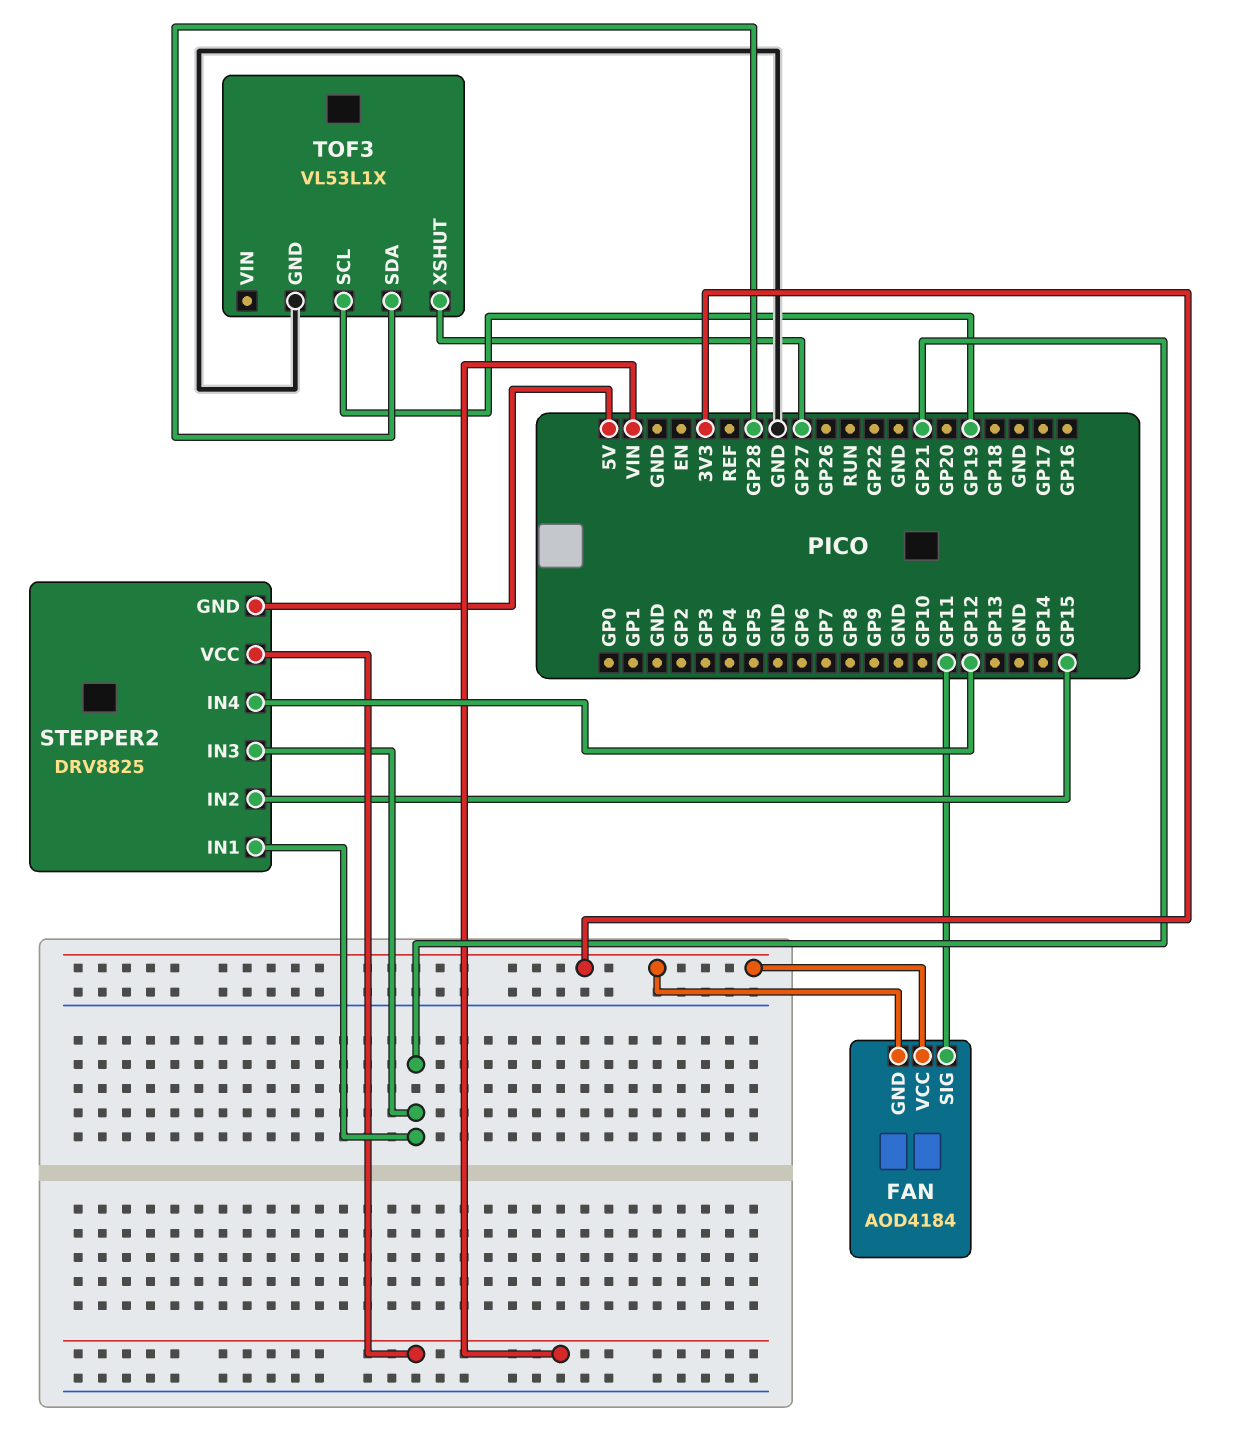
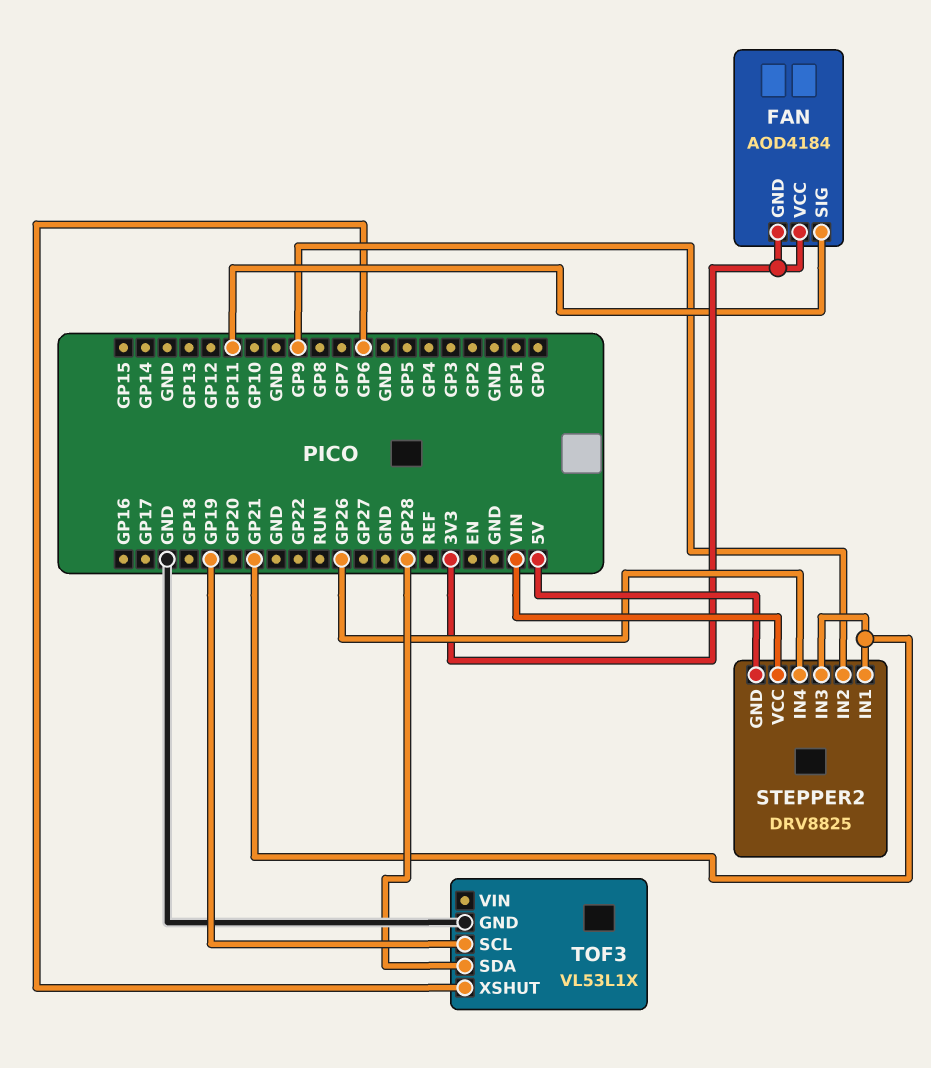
STEPPER2 pin IN2: GP15 -> GP9
STEPPER2 pin IN4: GP12 -> GP26
TOF3 pin XSHUT: GP27 -> GP6

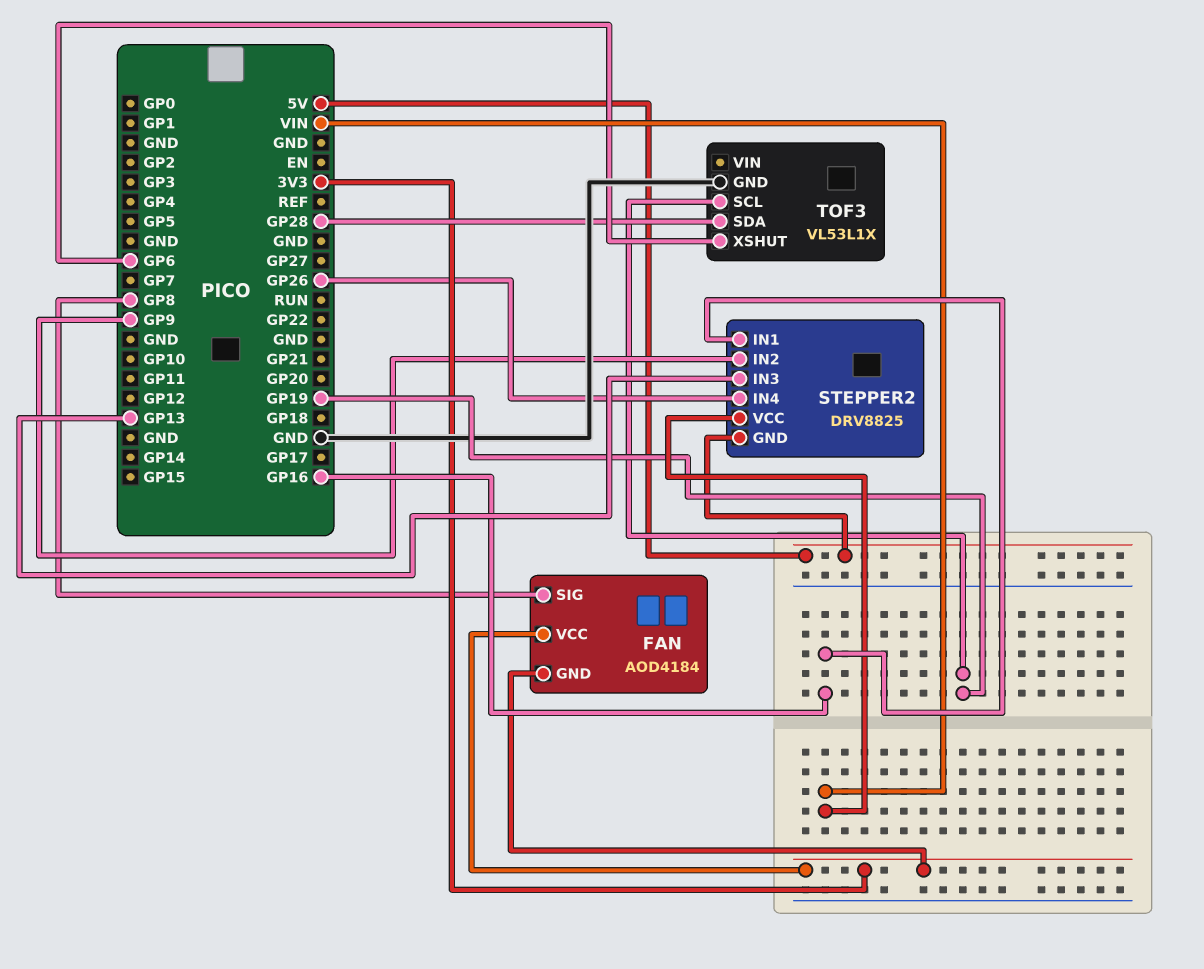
FAN pin SIG: GP11 -> GP8
STEPPER2 pin IN1: GP21 -> GP16
STEPPER2 pin IN3: GP21 -> GP13

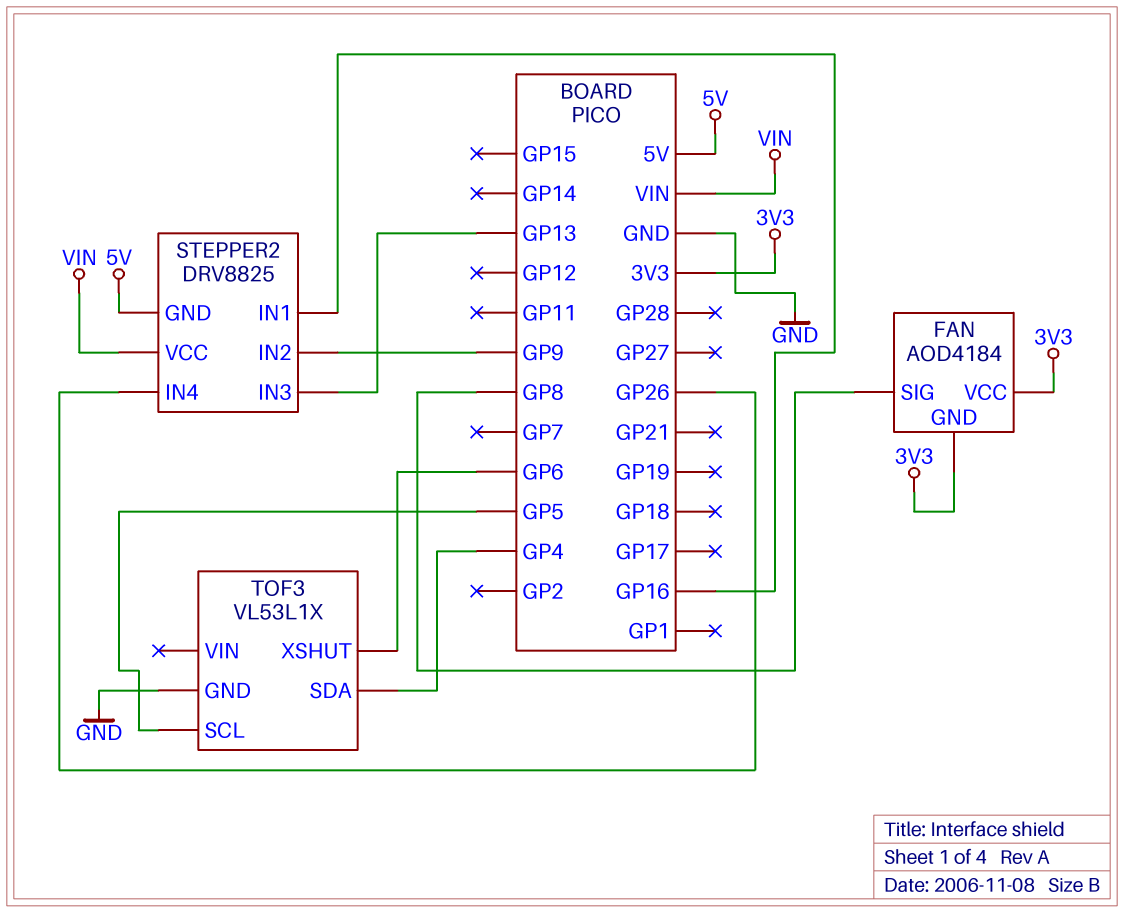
TOF3 pin SCL: GP19 -> GP5
TOF3 pin SDA: GP28 -> GP4

